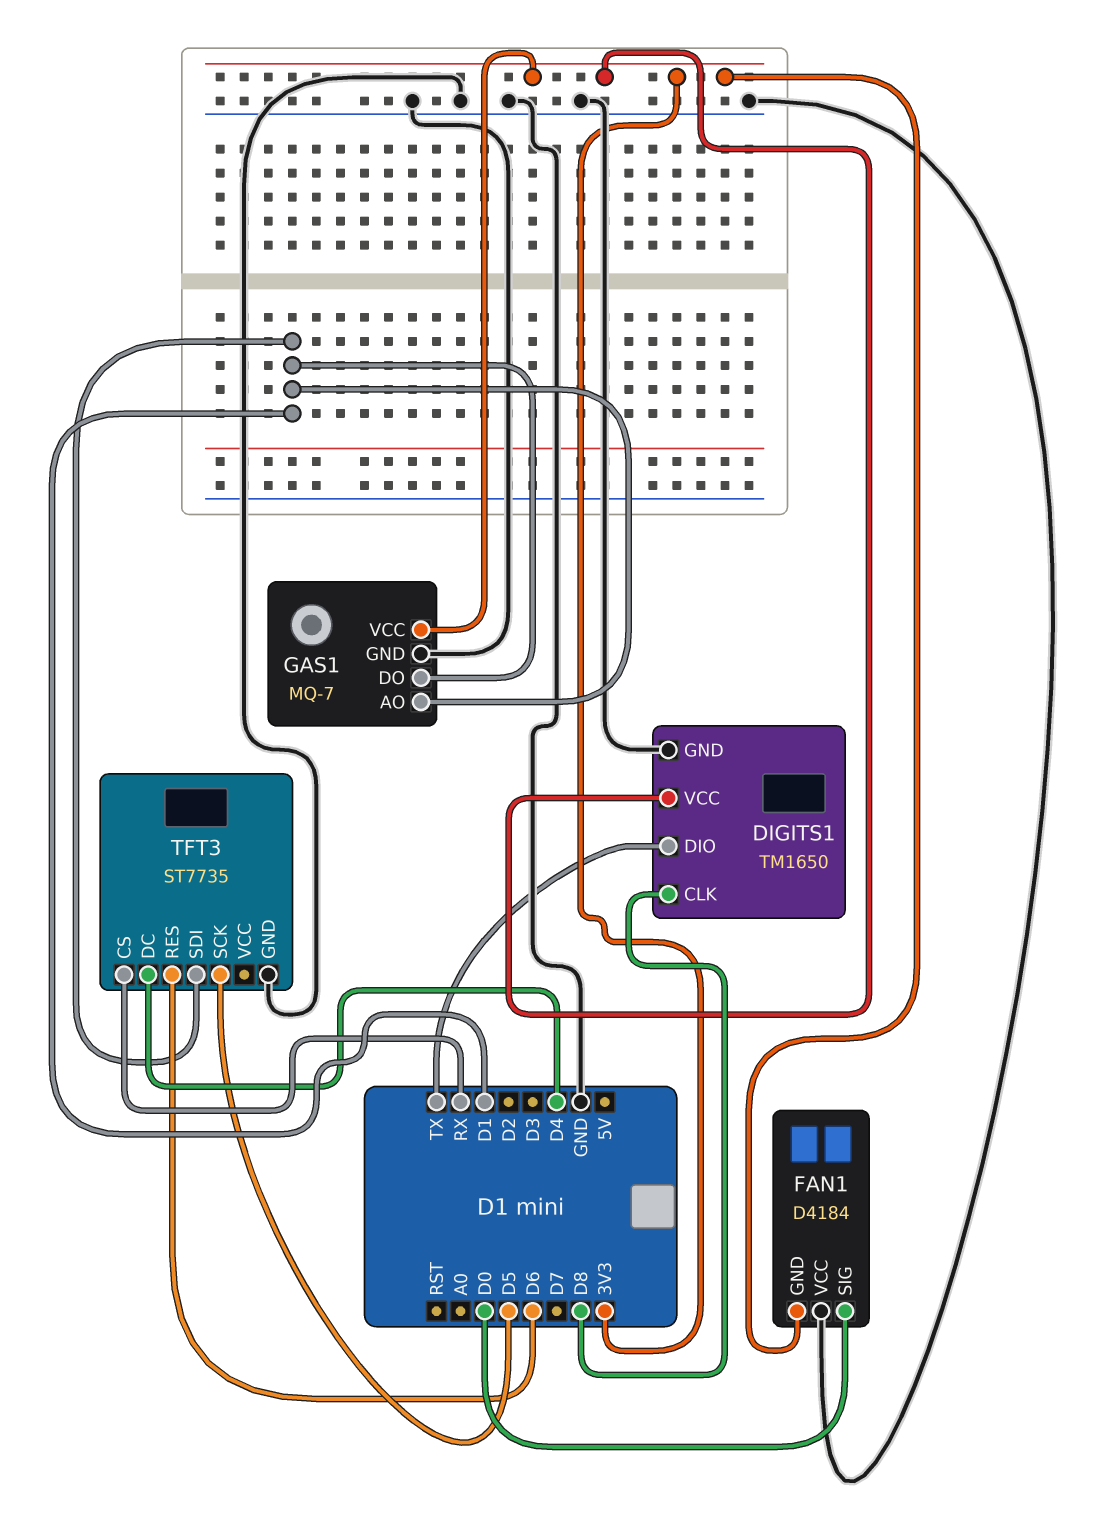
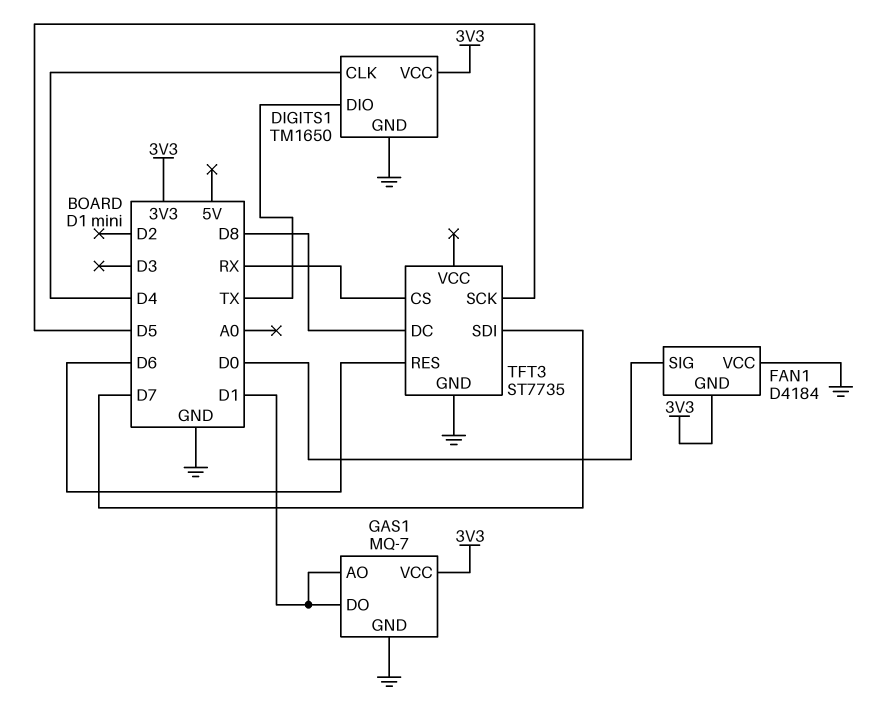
DIGITS1 pin CLK: D8 -> D4
TFT3 pin DC: D4 -> D8
TFT3 pin SDI: D1 -> D7

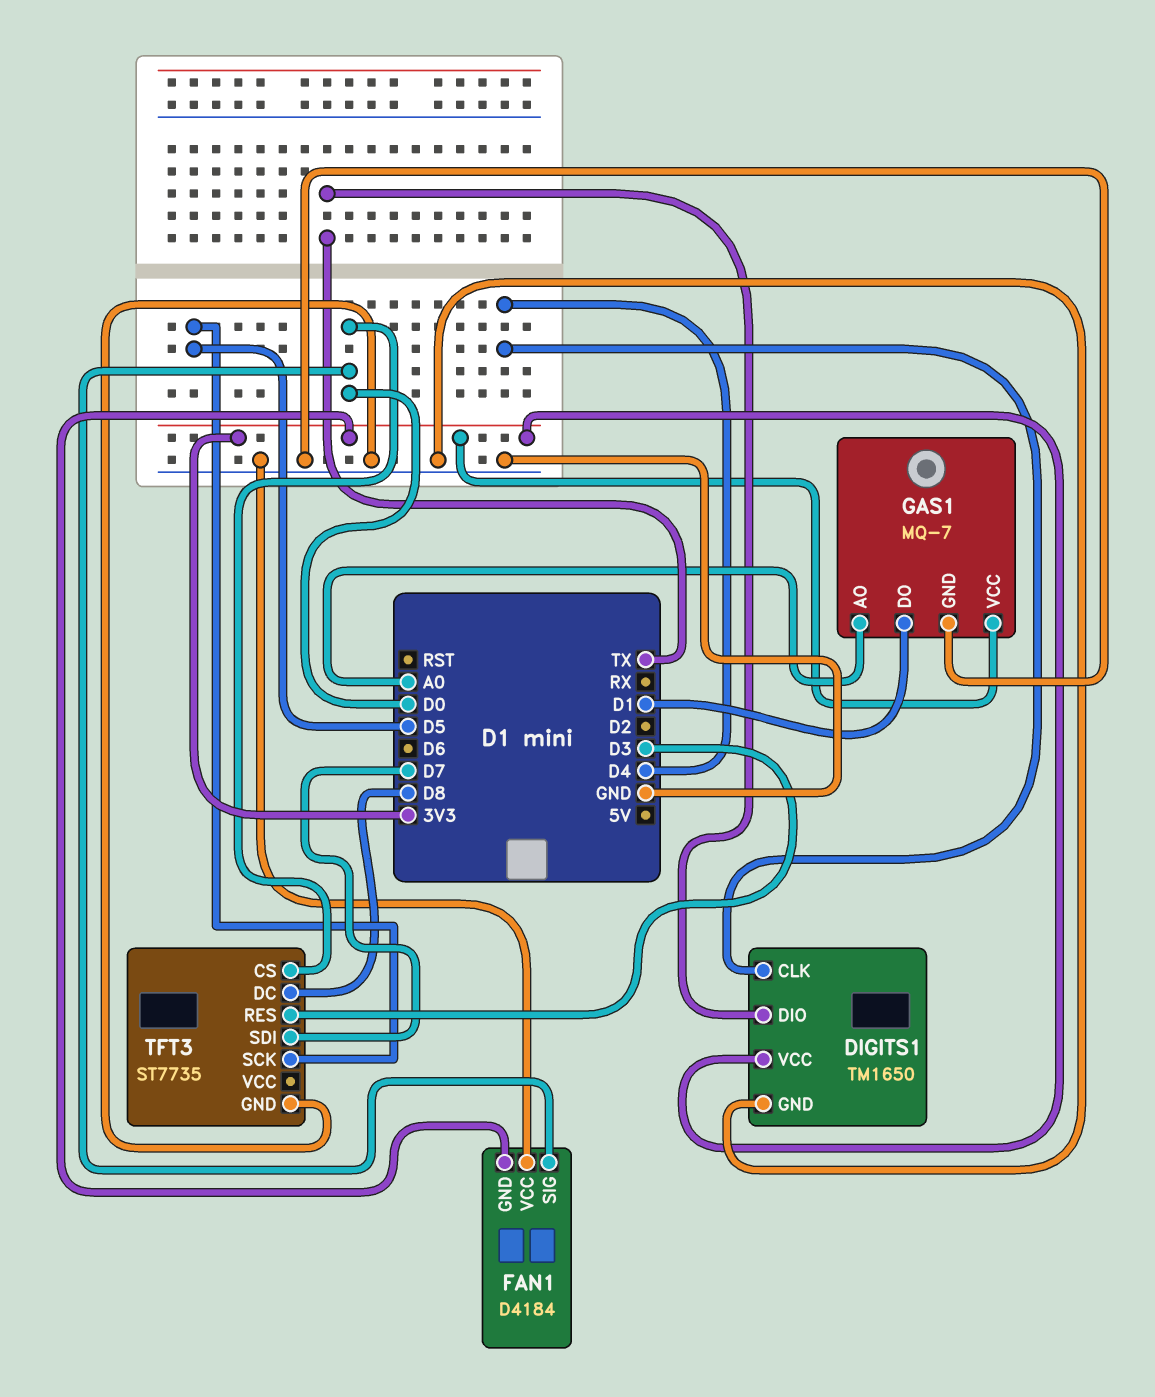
GAS1 pin AO: D1 -> A0
TFT3 pin CS: RX -> D0
TFT3 pin RES: D6 -> D3

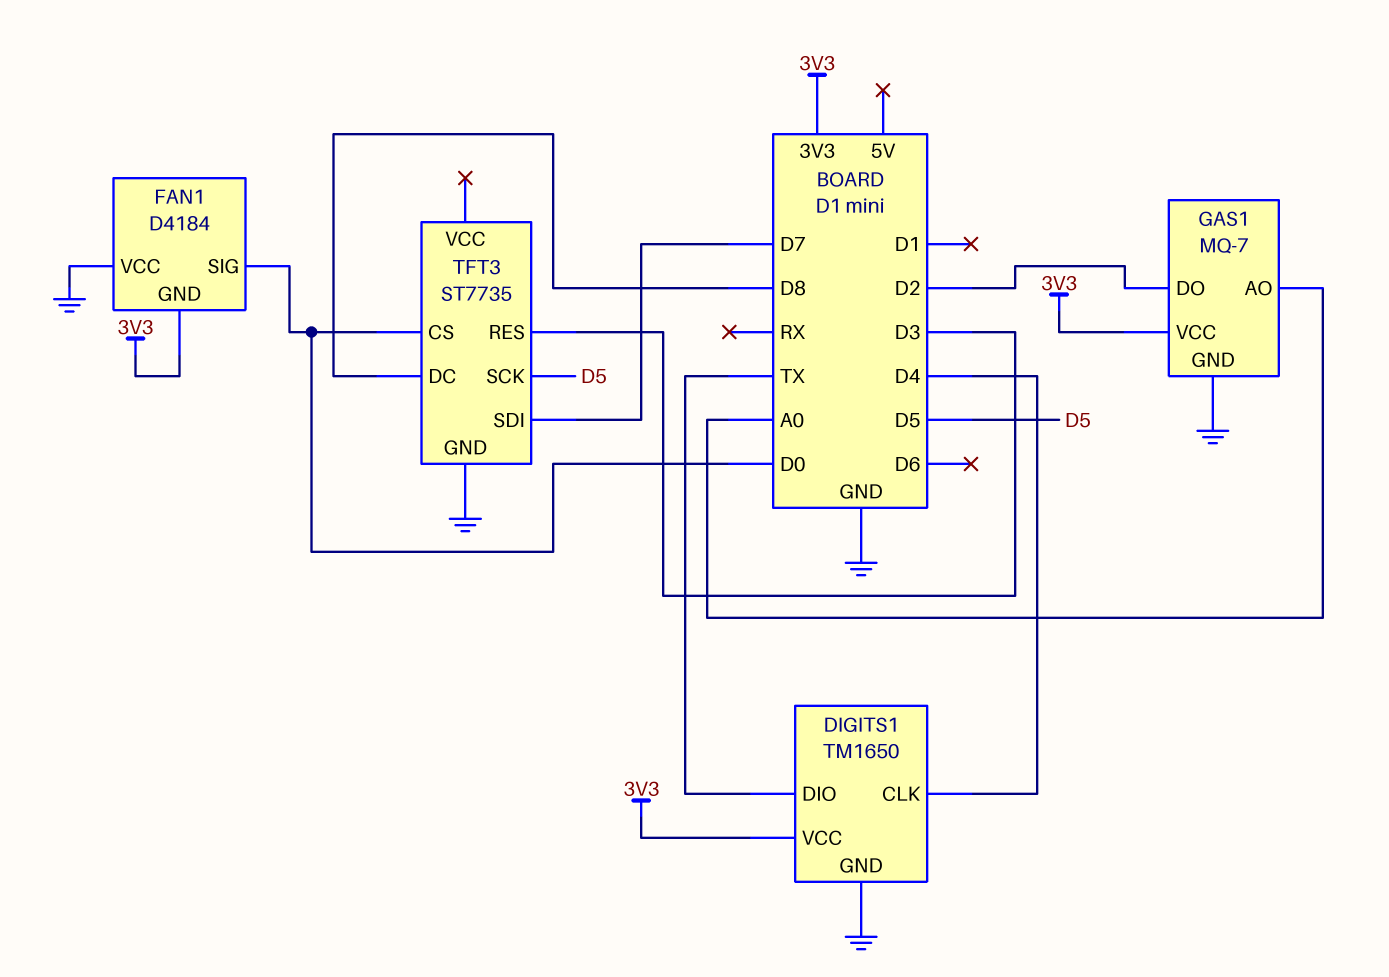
GAS1 pin DO: D1 -> D2

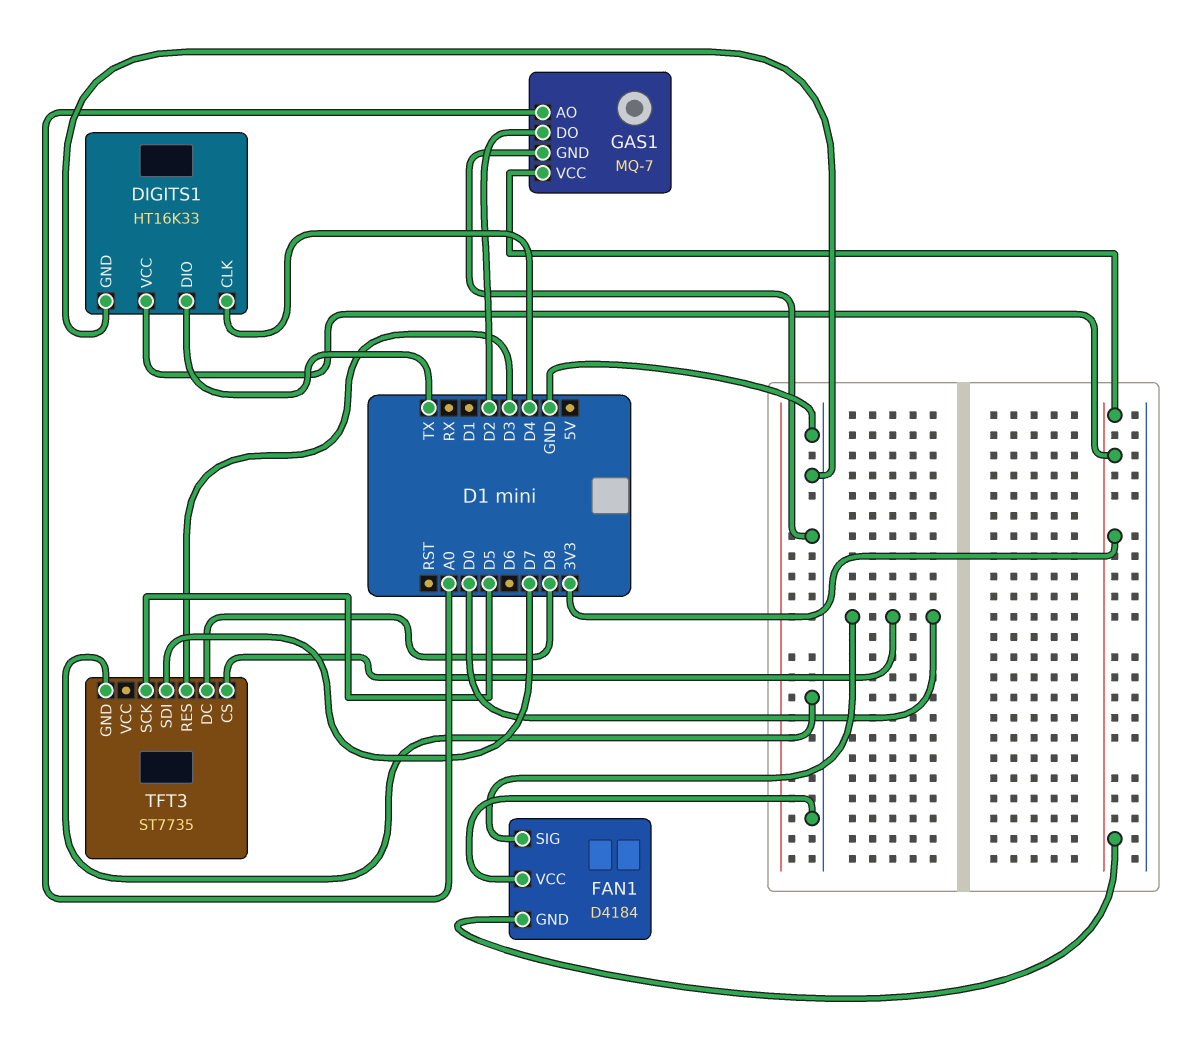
DIGITS1: TM1650 -> HT16K33

